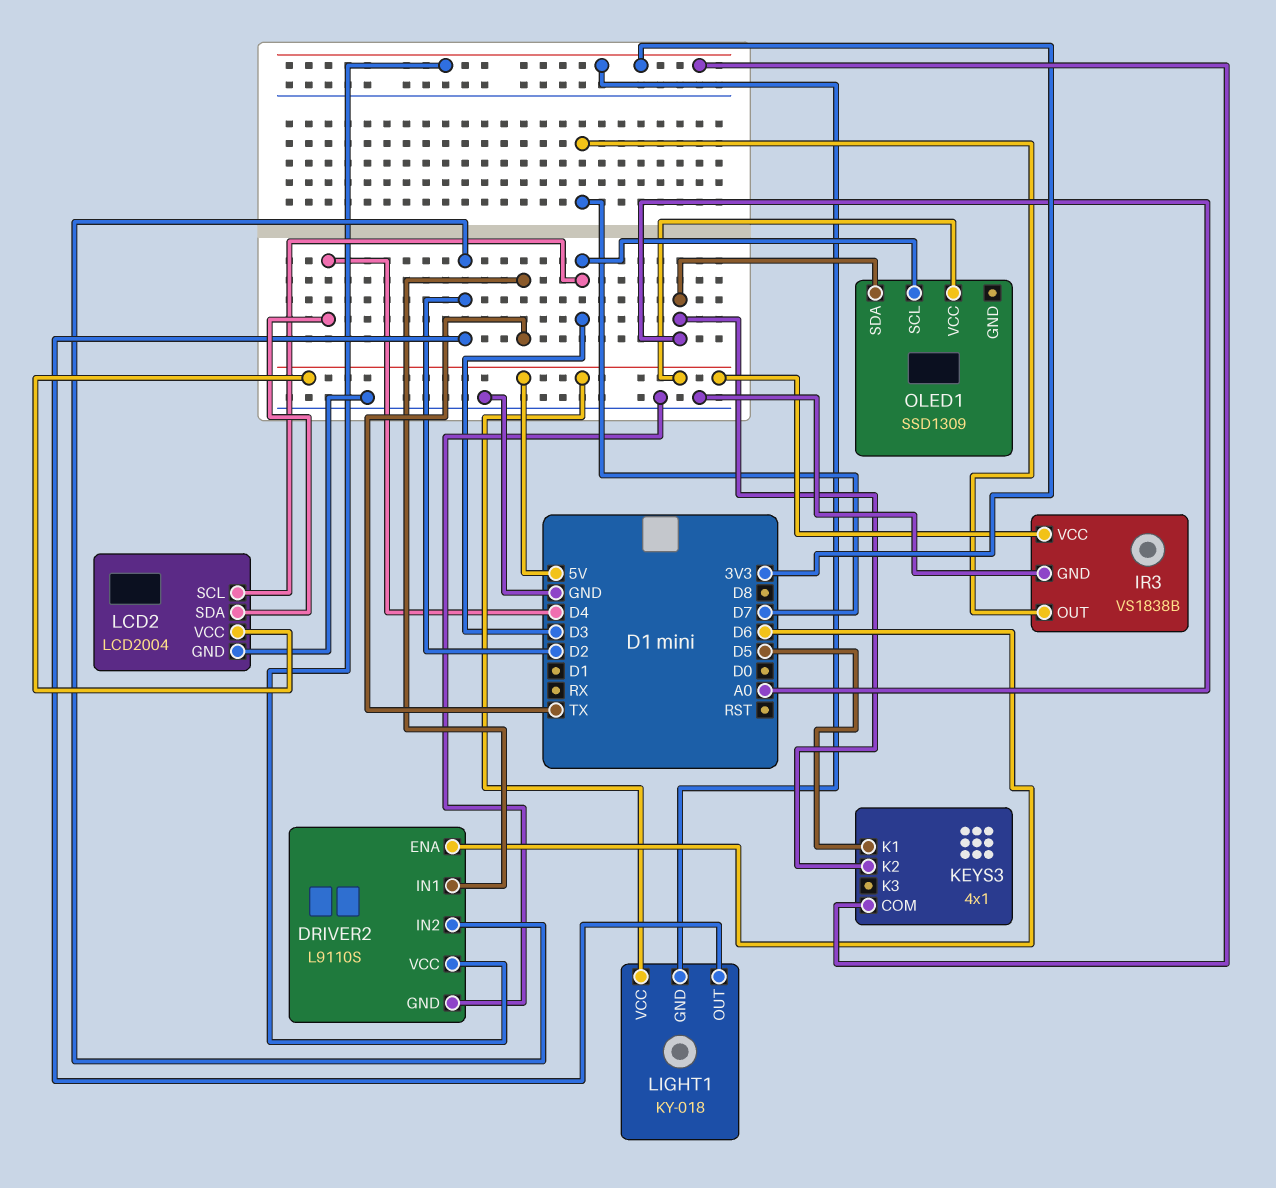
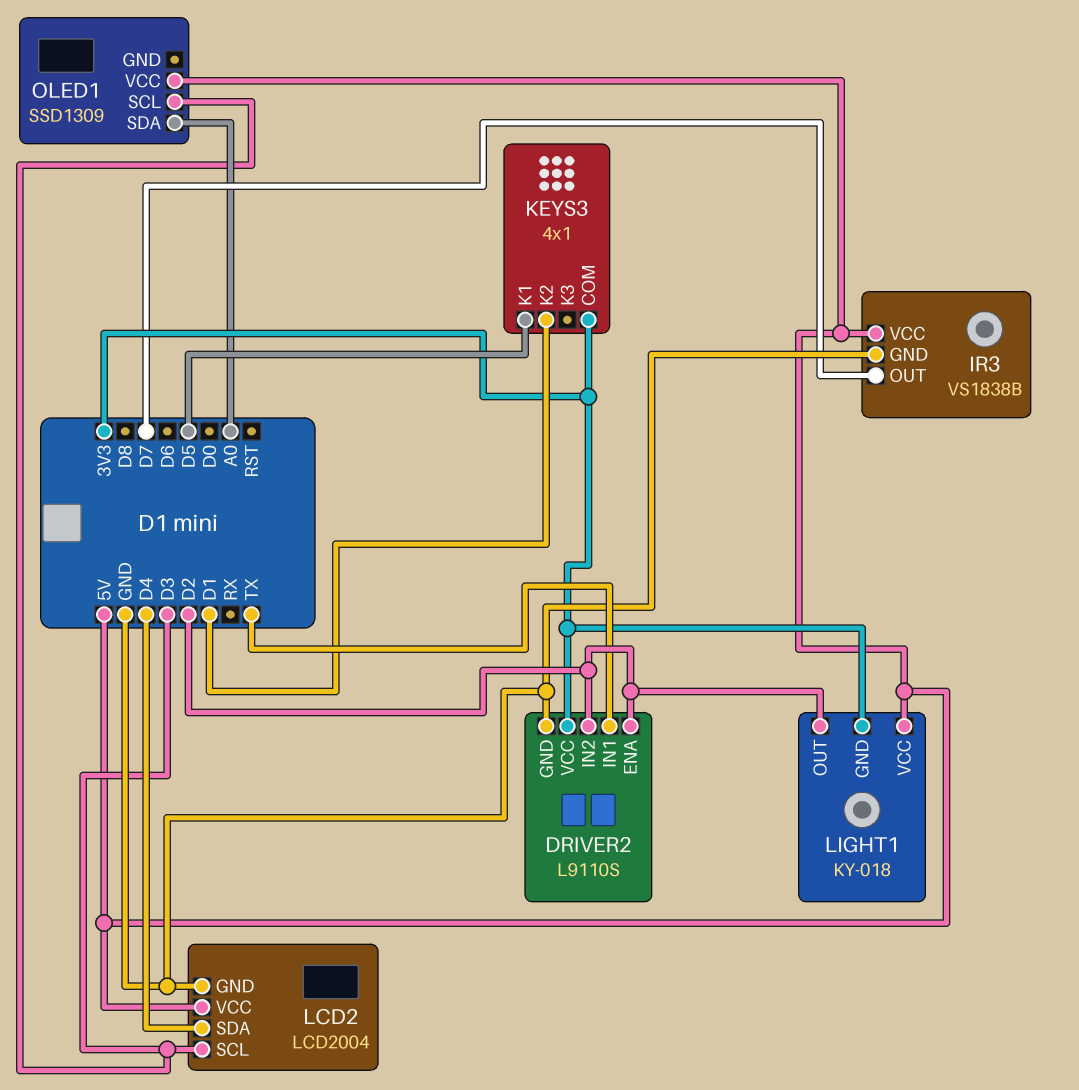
DRIVER2 pin ENA: D6 -> D2
KEYS3 pin K2: A0 -> D1

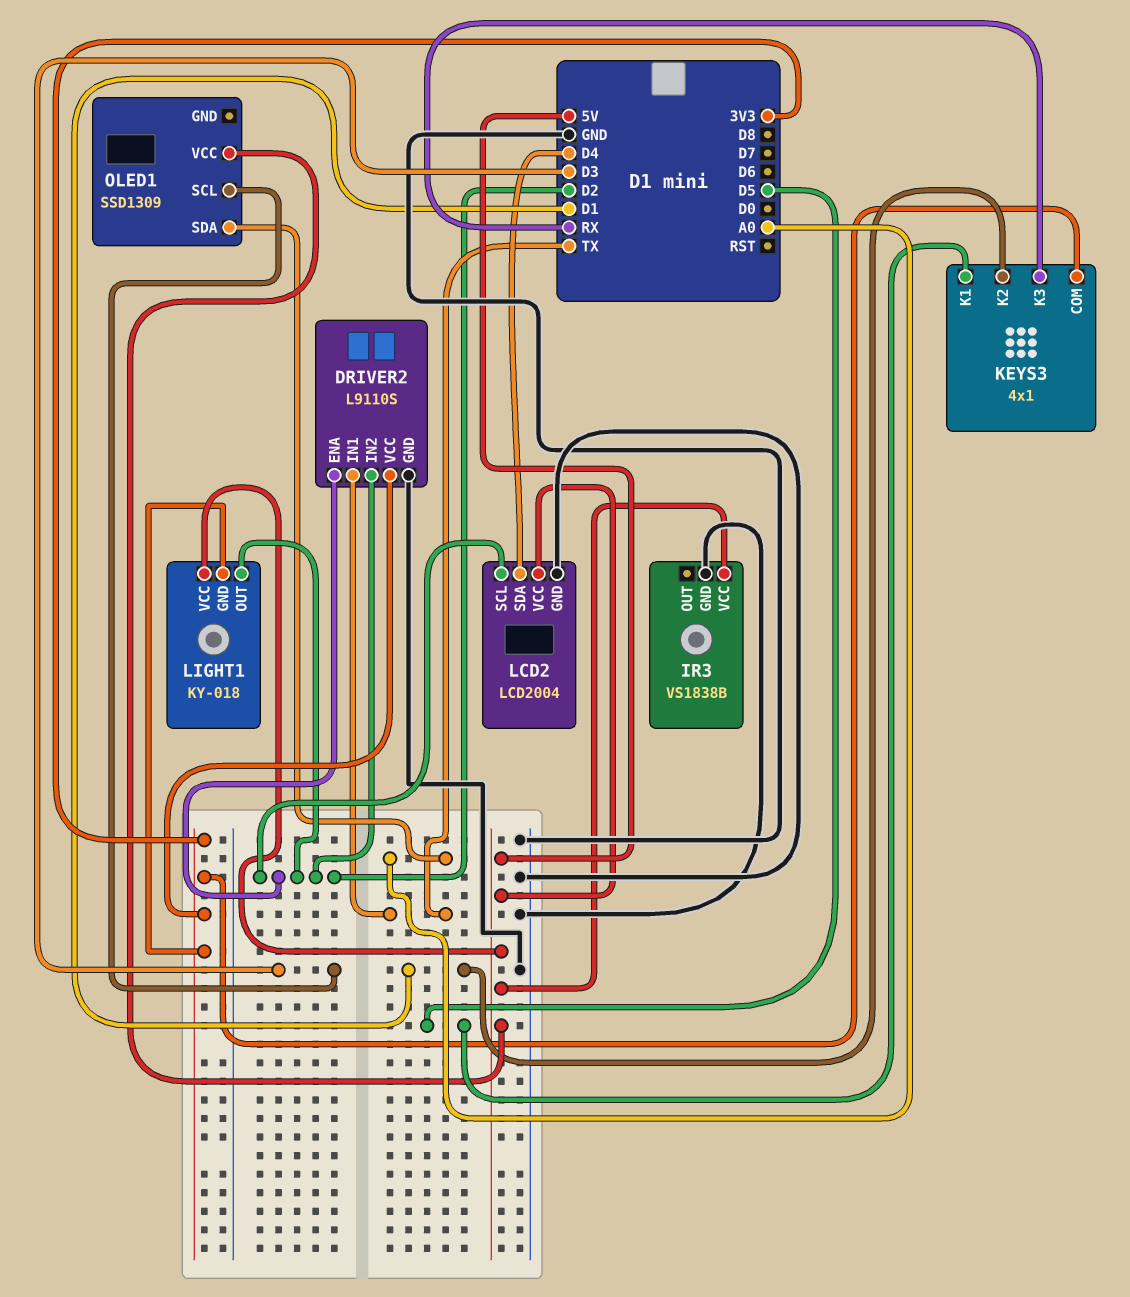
IR3 pin OUT: D7 -> none
KEYS3 pin K3: none -> RX
LCD2 pin SCL: D3 -> D2

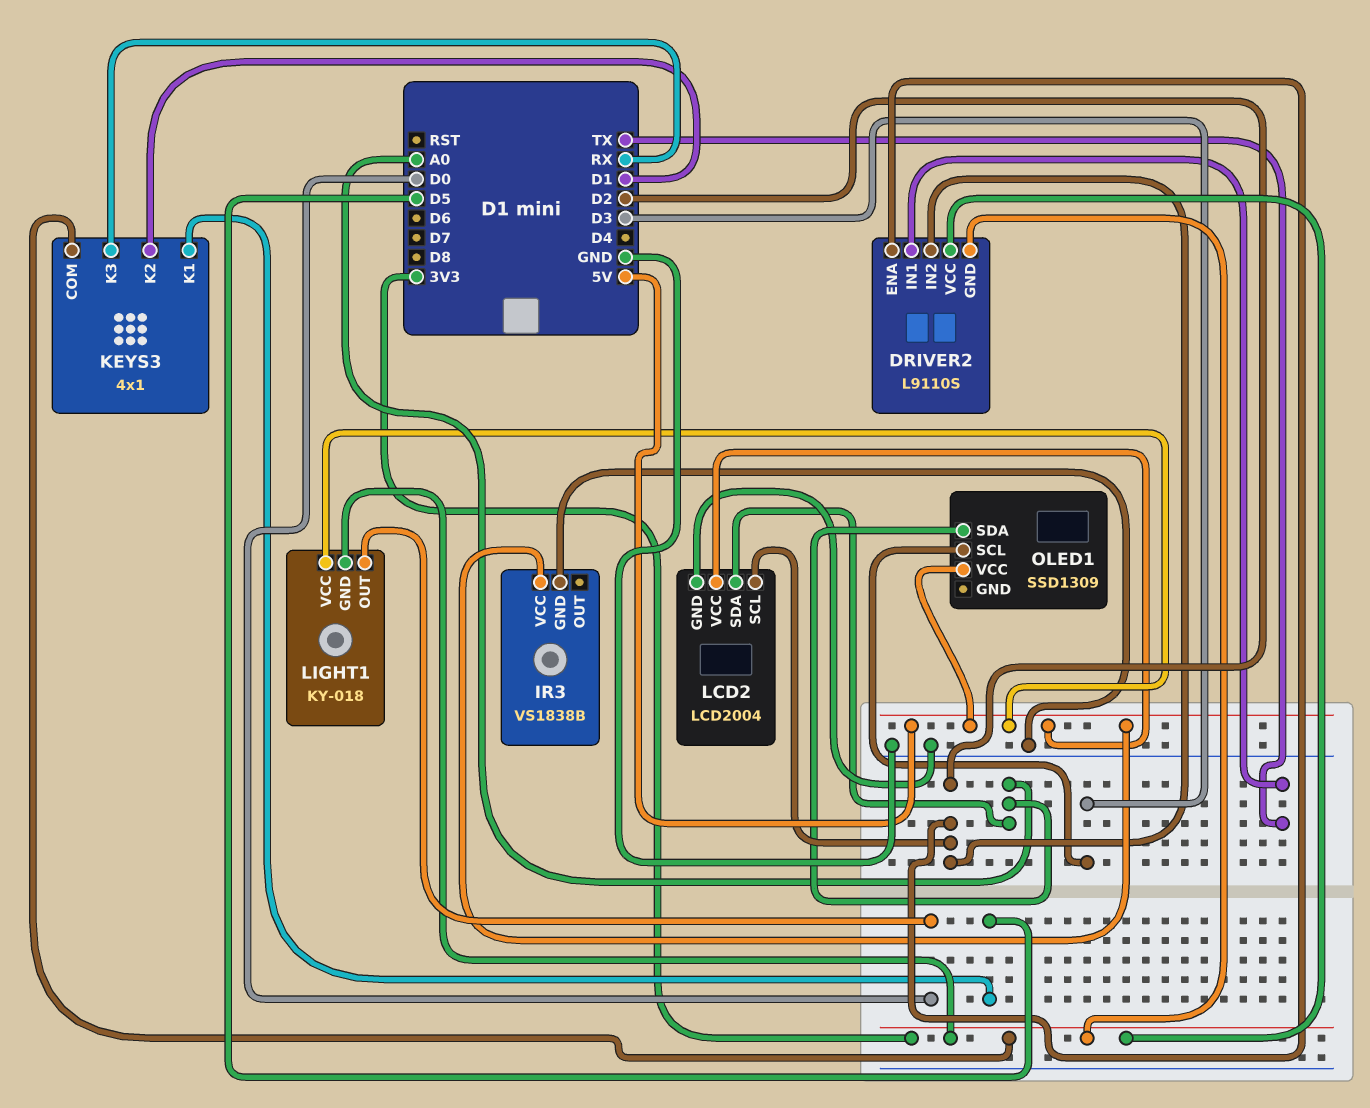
DRIVER2 pin GND: GND -> 3V3
LCD2 pin SDA: D4 -> A0
LIGHT1 pin OUT: D2 -> D0

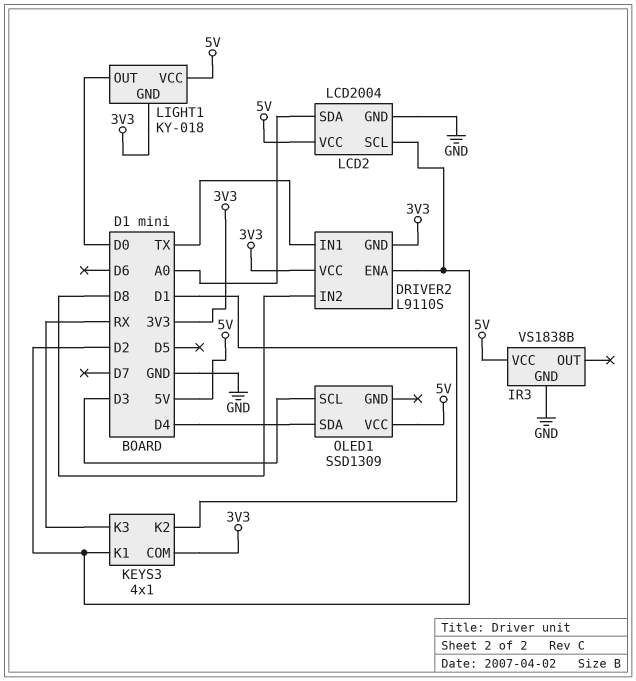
DRIVER2 pin IN2: D2 -> D8
KEYS3 pin K1: D5 -> D2
OLED1 pin SDA: A0 -> D4

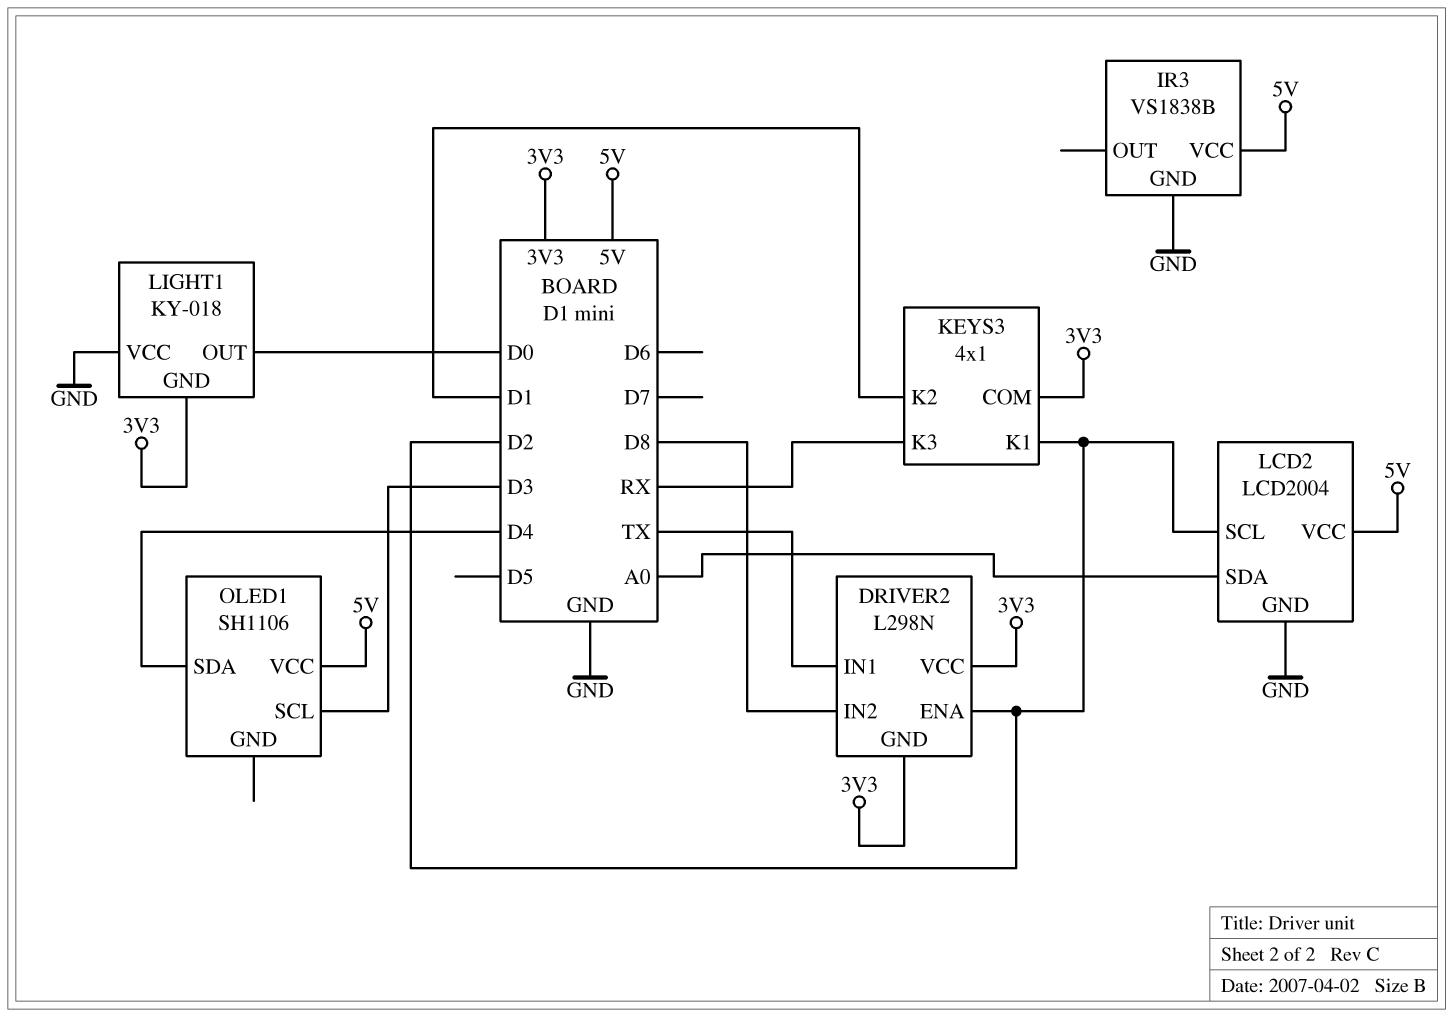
DRIVER2: L9110S -> L298N
LIGHT1 pin VCC: 5V -> GND
OLED1: SSD1309 -> SH1106

